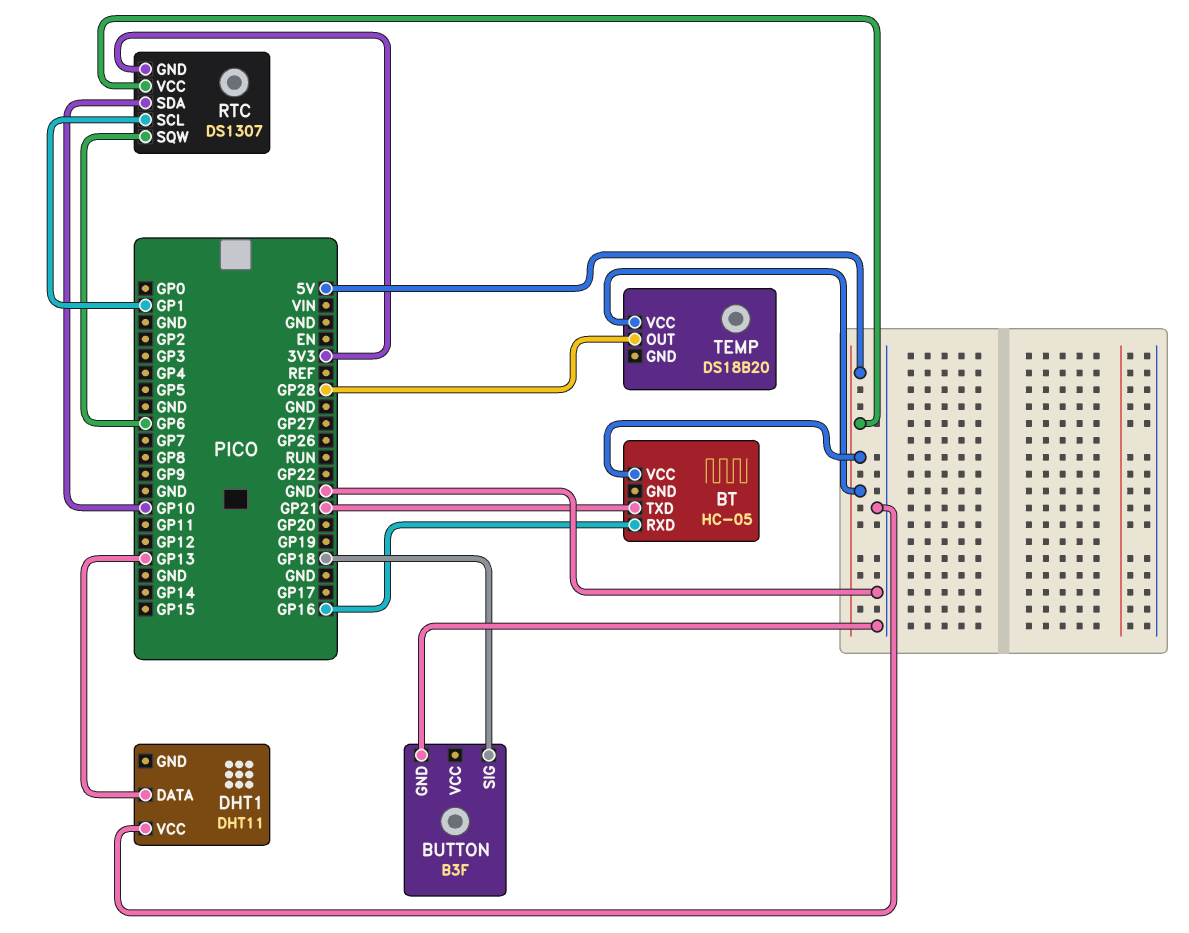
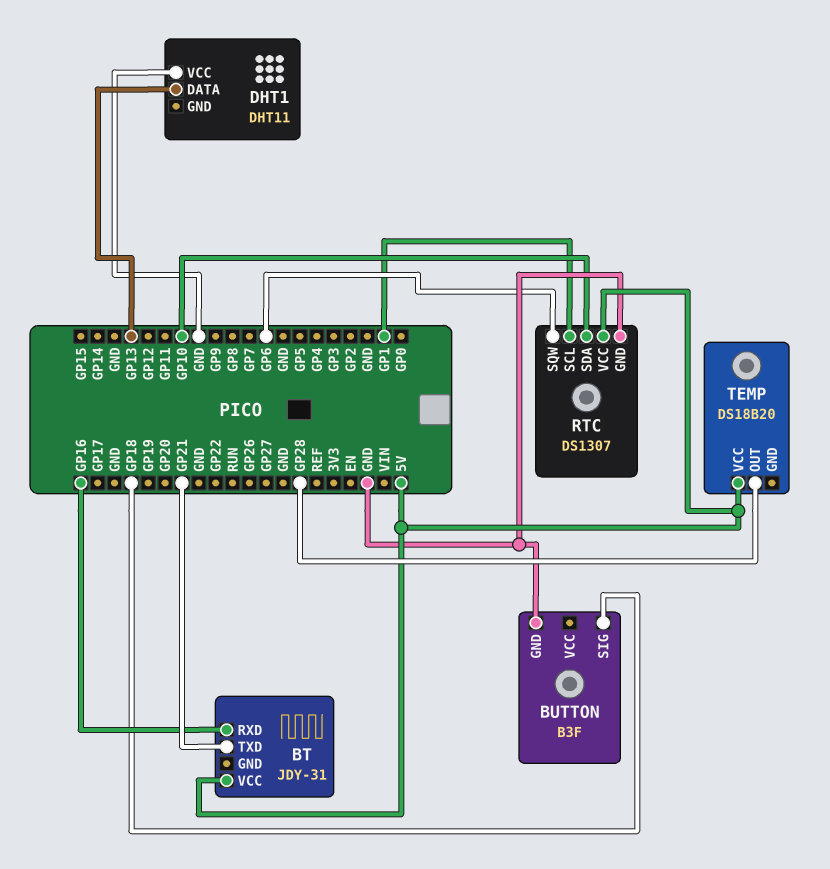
BT: HC-05 -> JDY-31
RTC pin GND: 3V3 -> GND

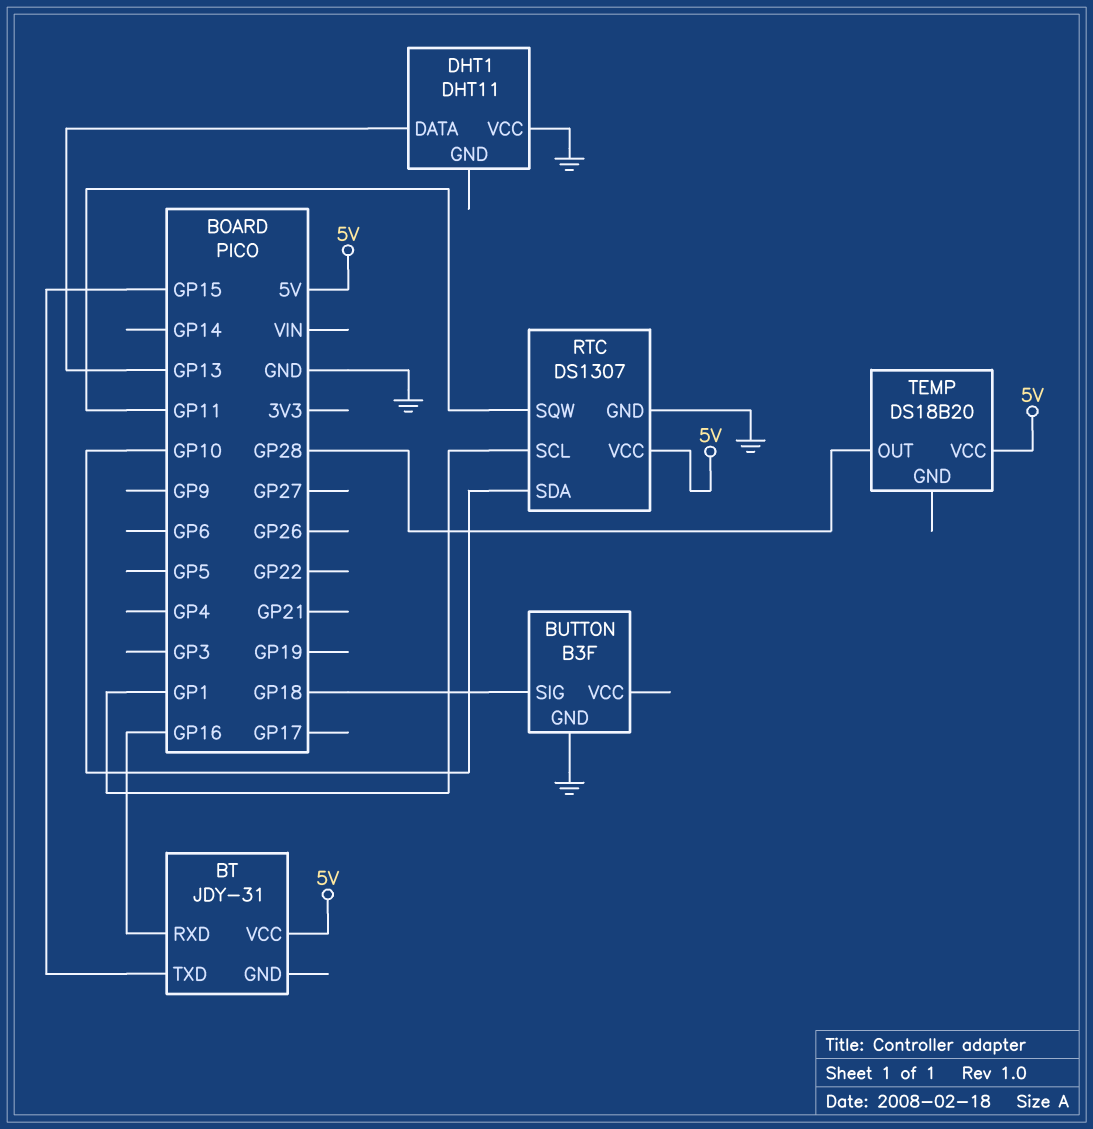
BT pin TXD: GP21 -> GP15
RTC pin SQW: GP6 -> GP11

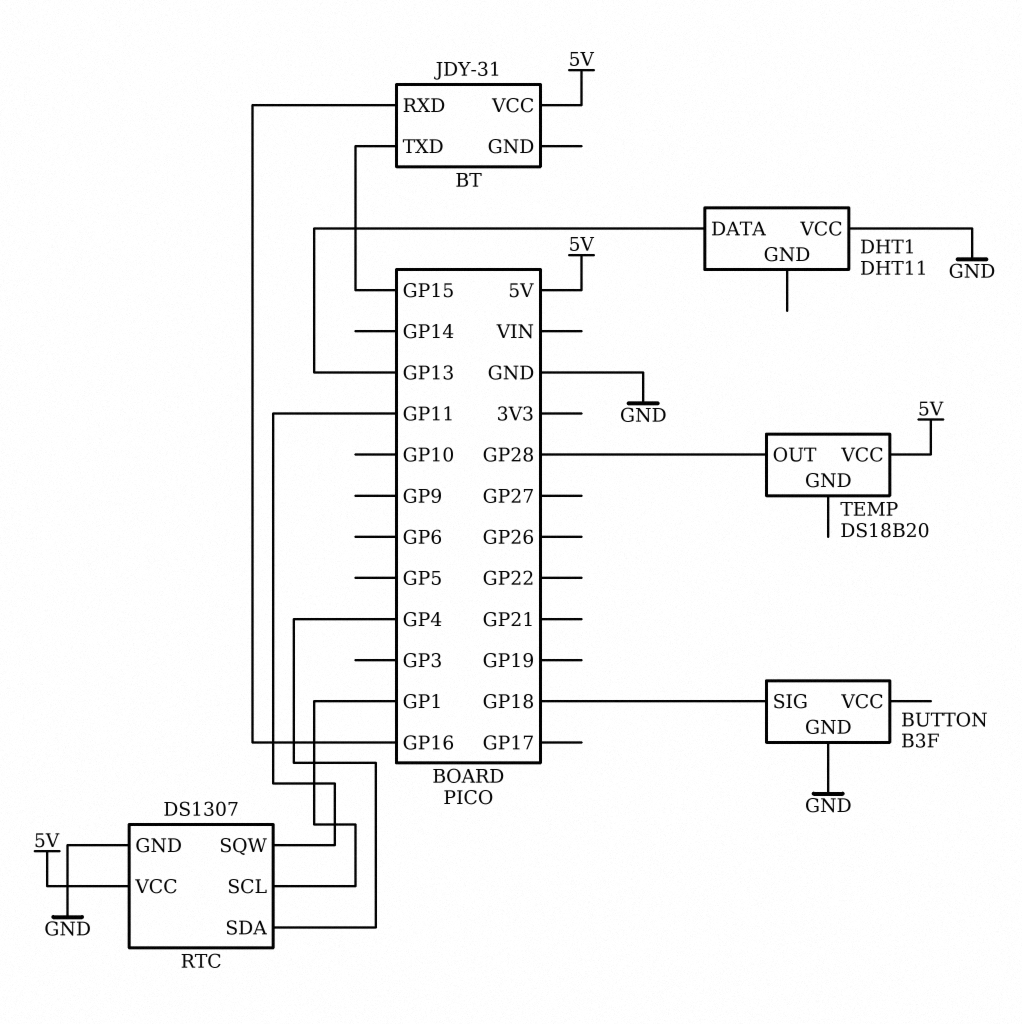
RTC pin SDA: GP10 -> GP4

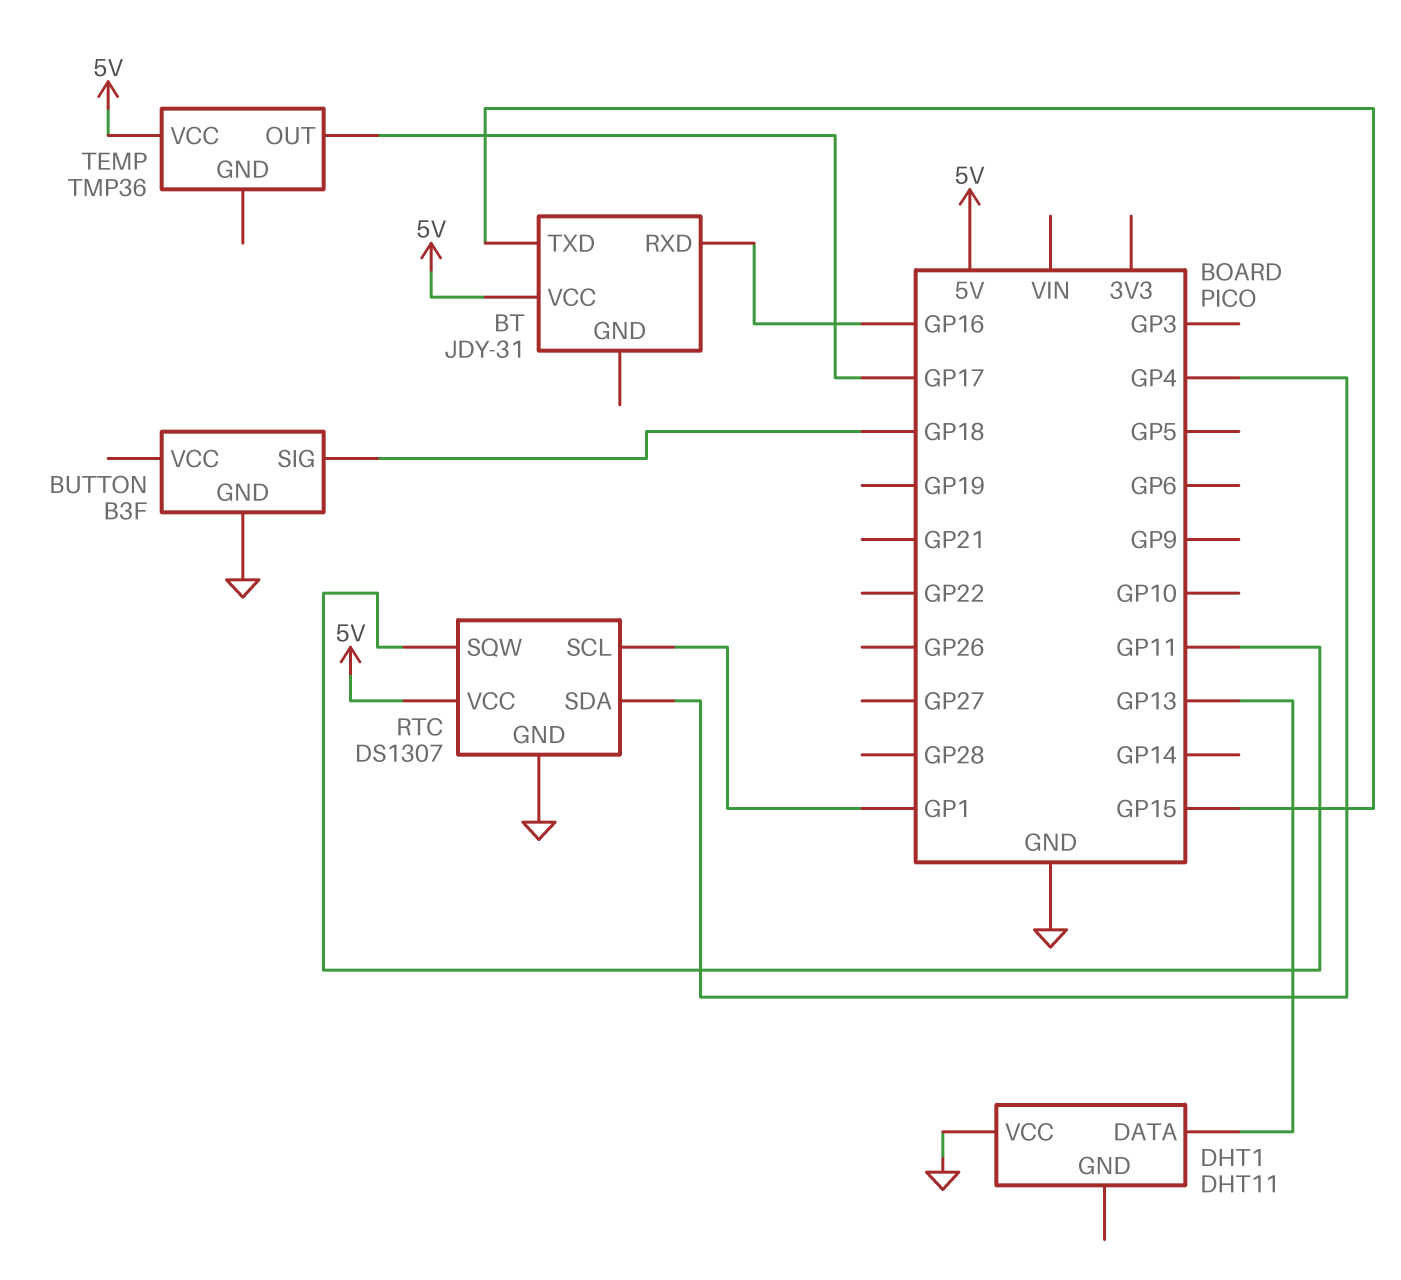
TEMP: DS18B20 -> TMP36
TEMP pin OUT: GP28 -> GP17

